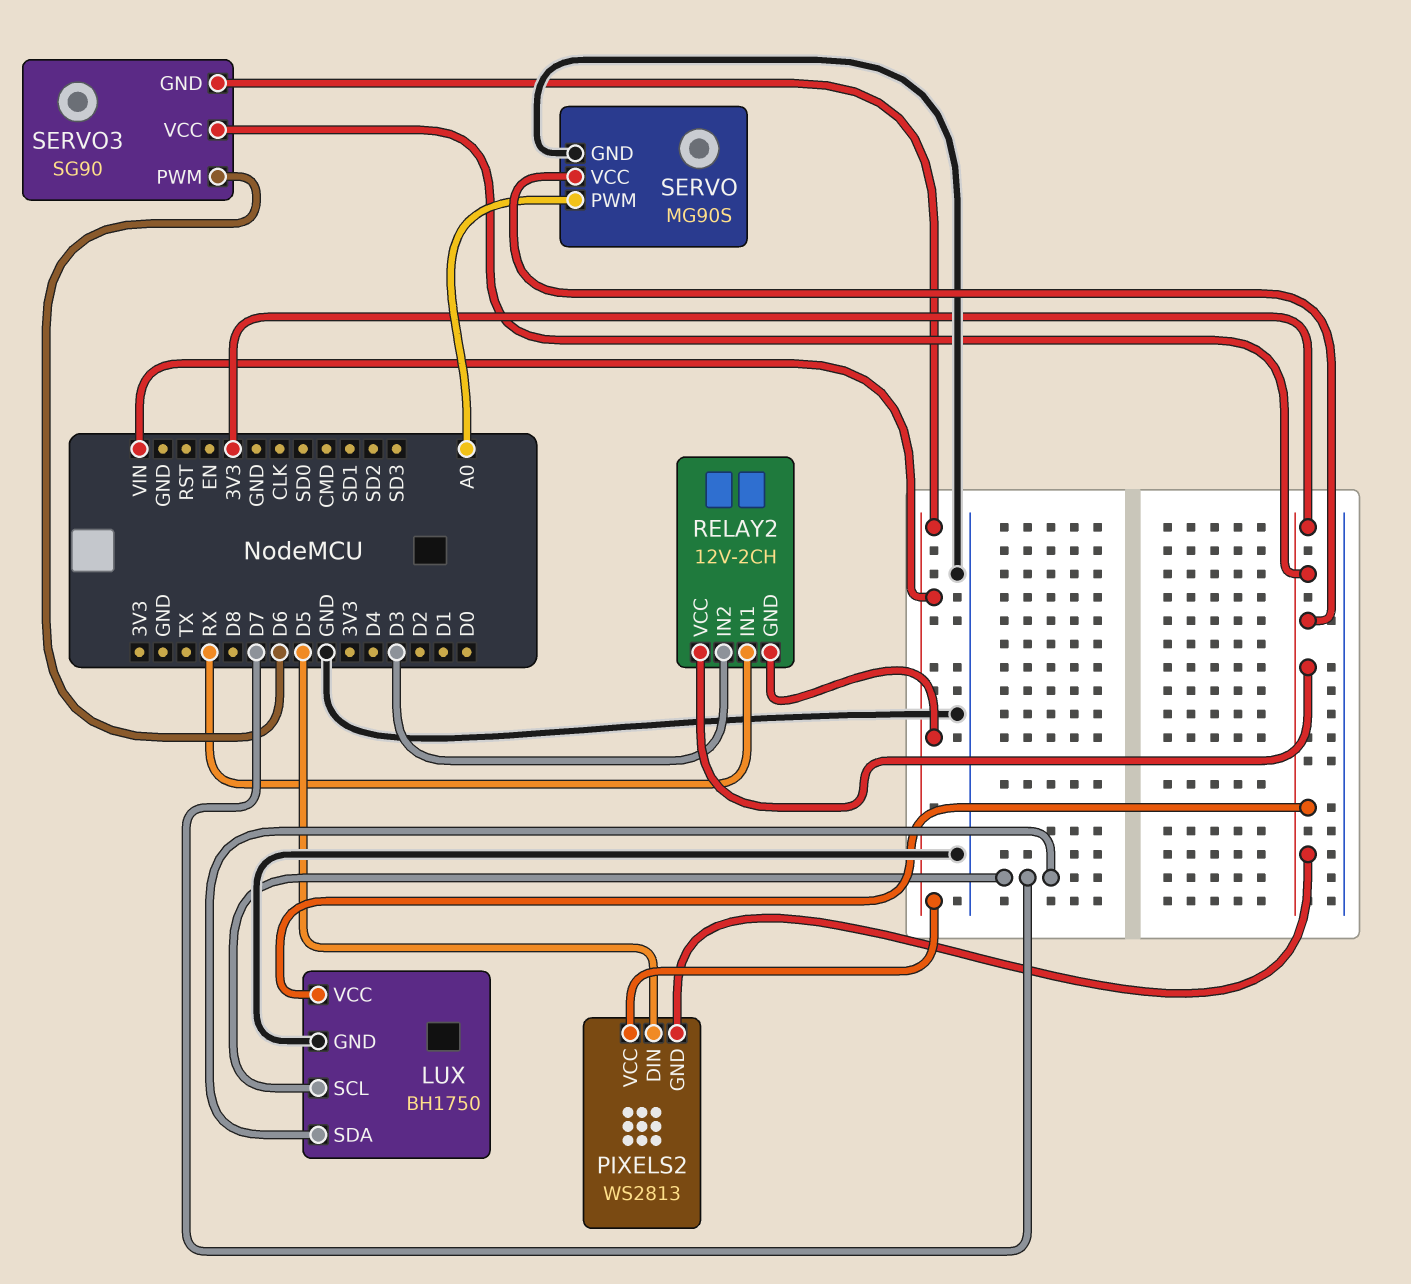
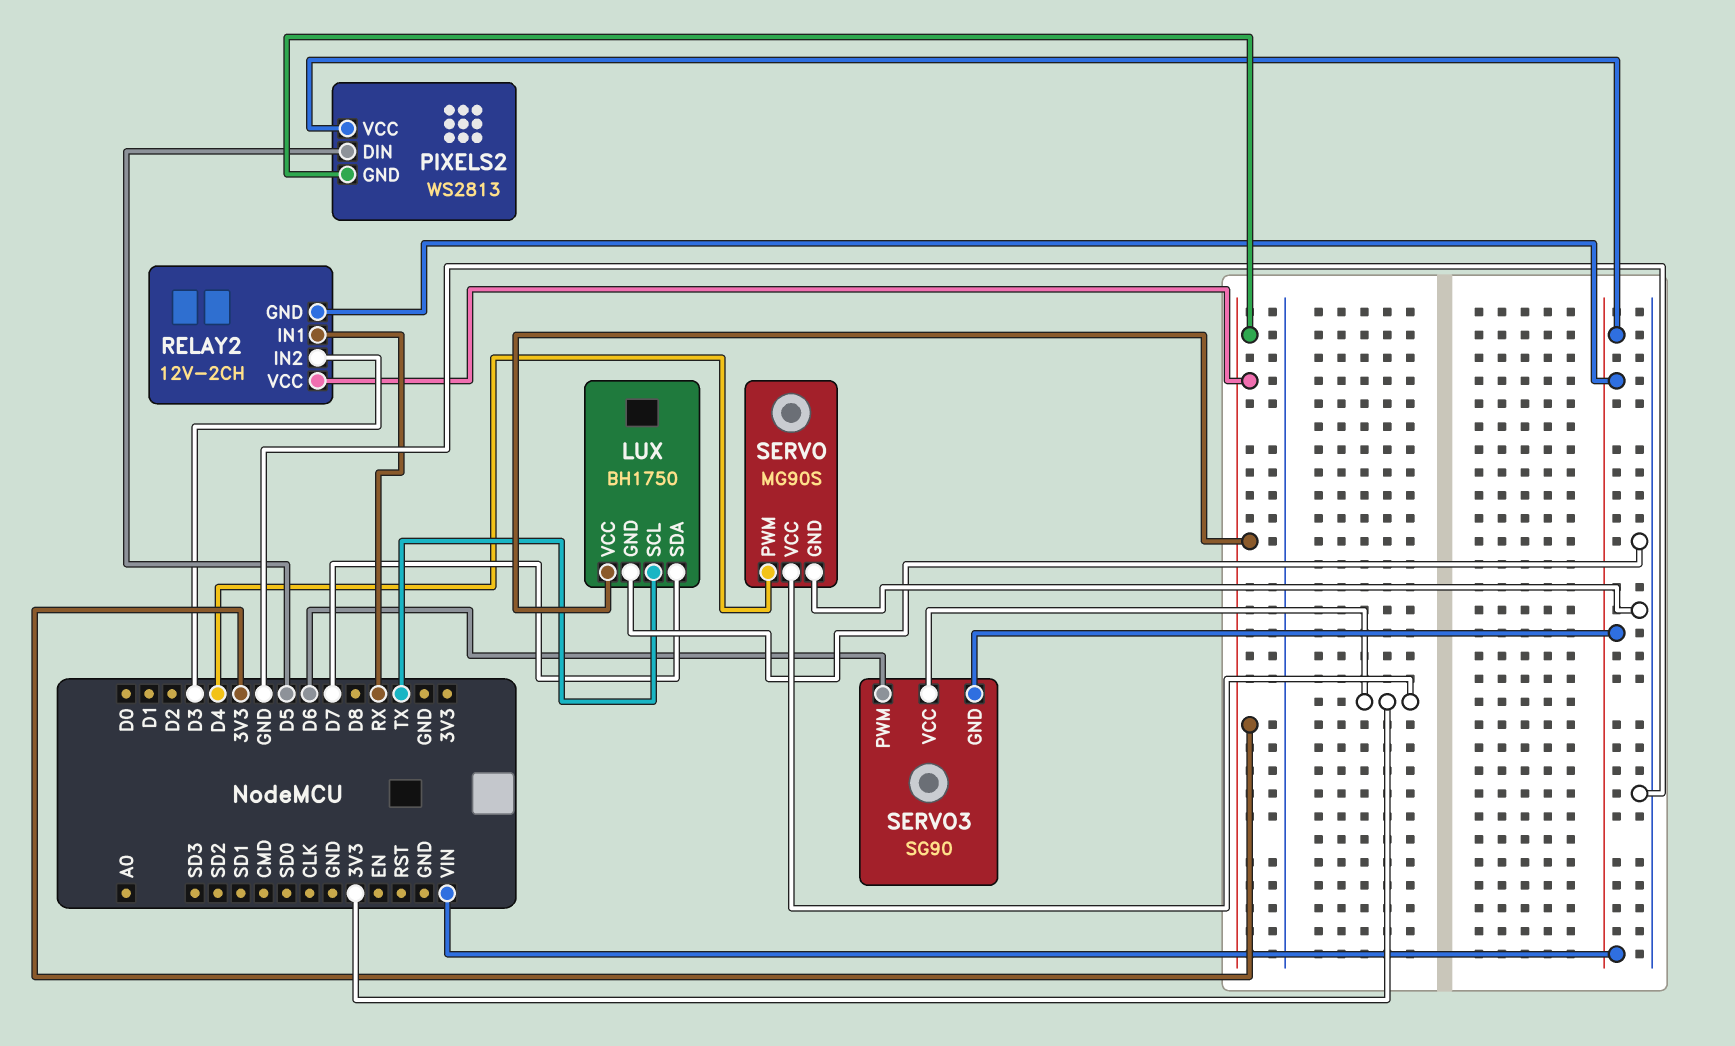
LUX pin SCL: D7 -> TX
SERVO pin PWM: A0 -> D4

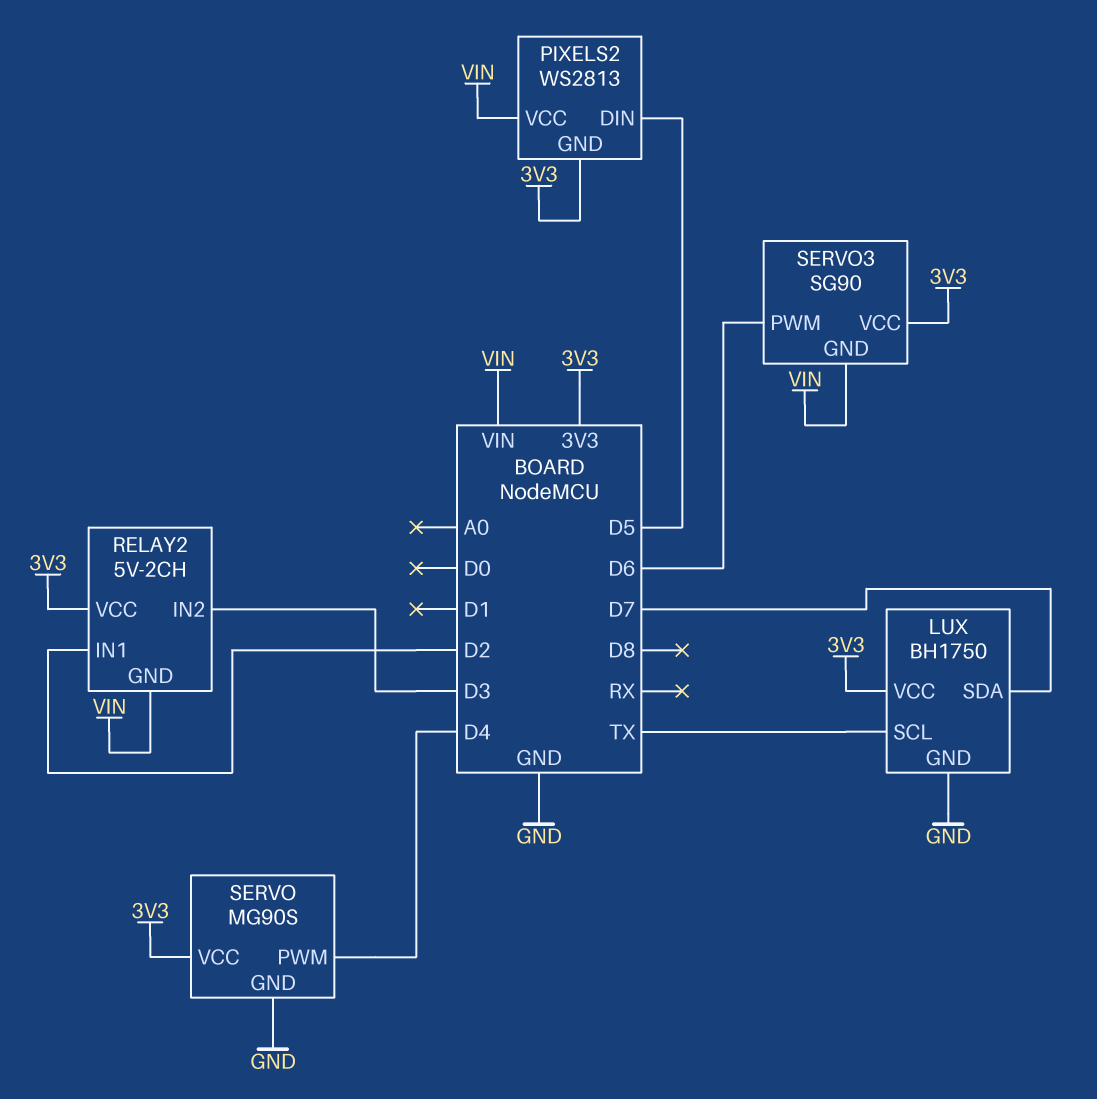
RELAY2: 12V-2CH -> 5V-2CH
RELAY2 pin IN1: RX -> D2

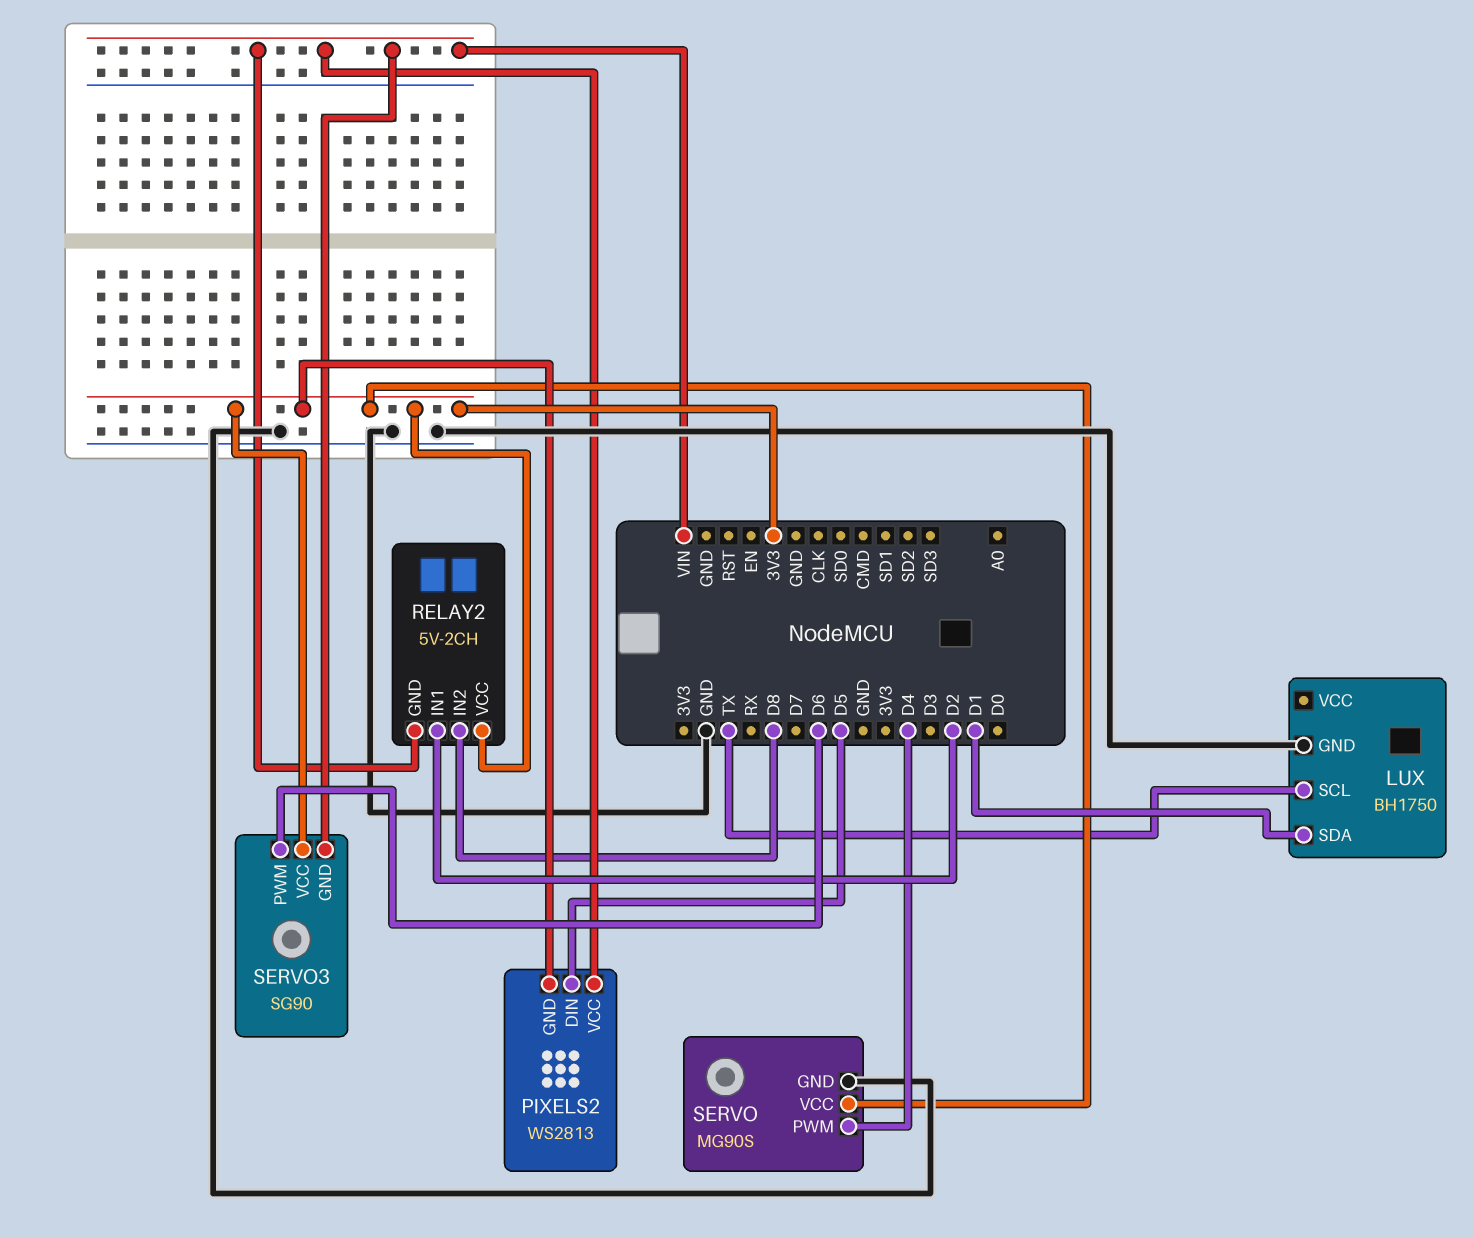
LUX pin SDA: D7 -> D1
LUX pin VCC: 3V3 -> none
RELAY2 pin IN2: D3 -> D8

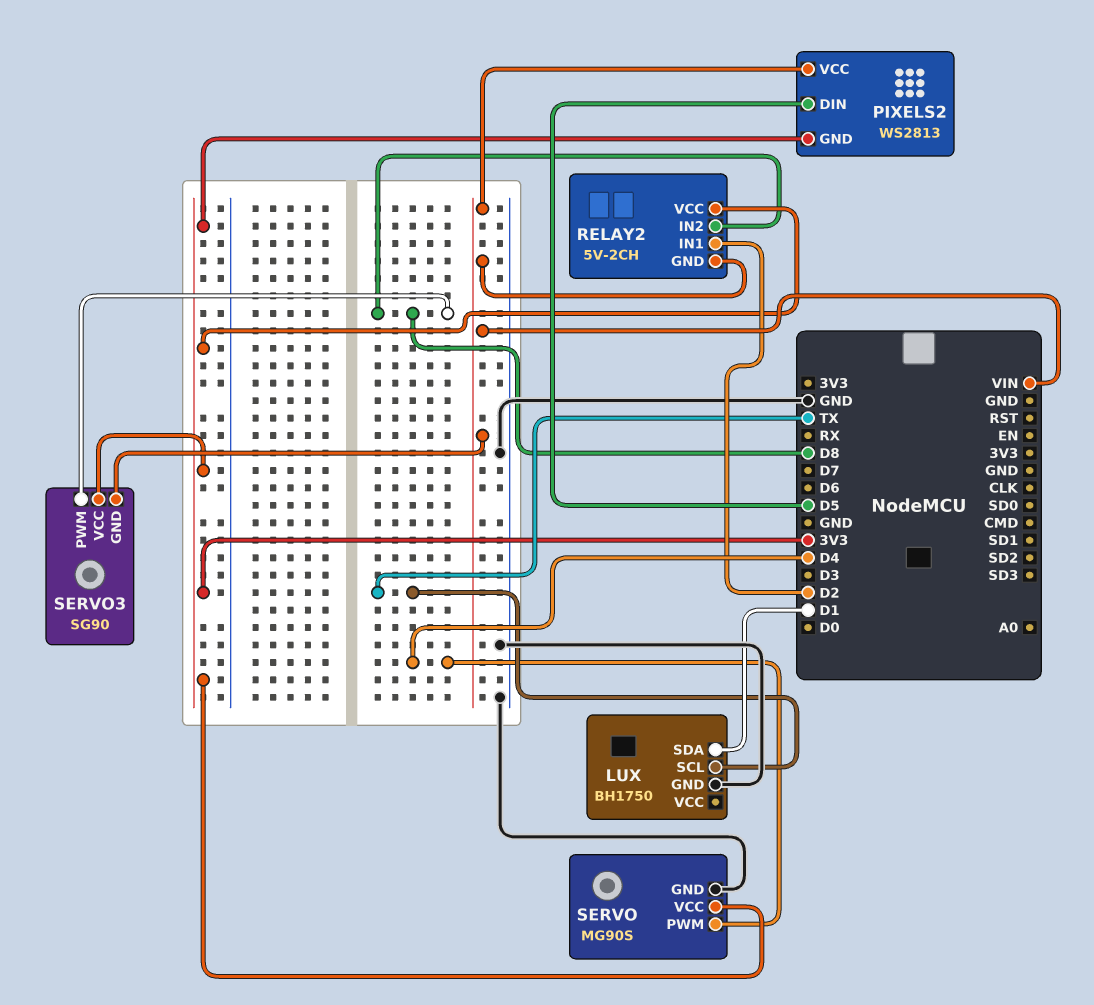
SERVO3 pin PWM: D6 -> D8

